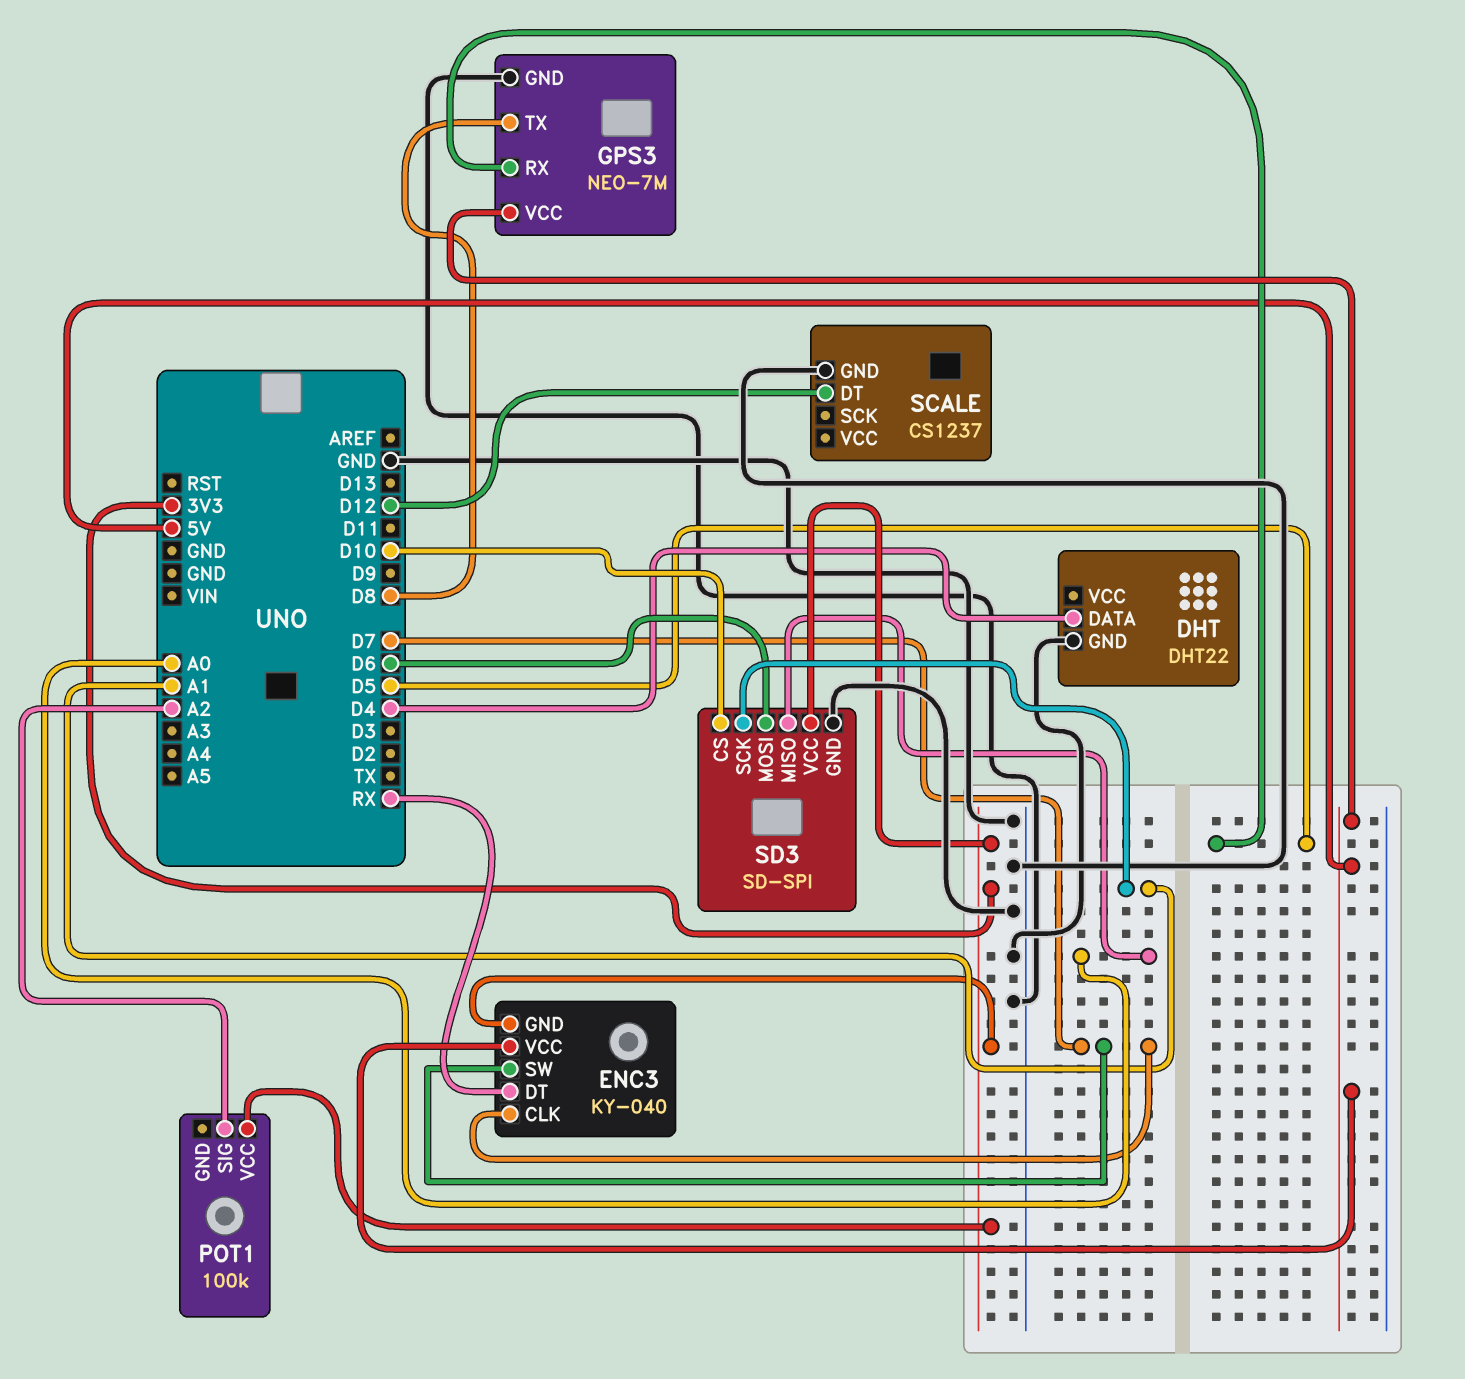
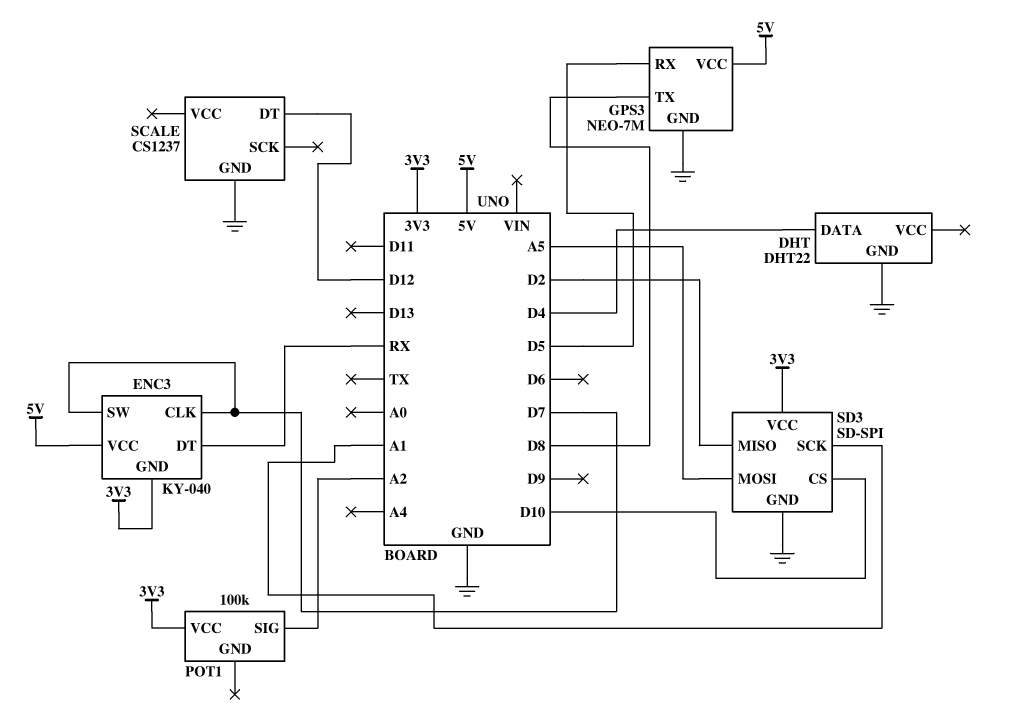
SD3 pin MISO: A0 -> D2
SD3 pin MOSI: D6 -> A5

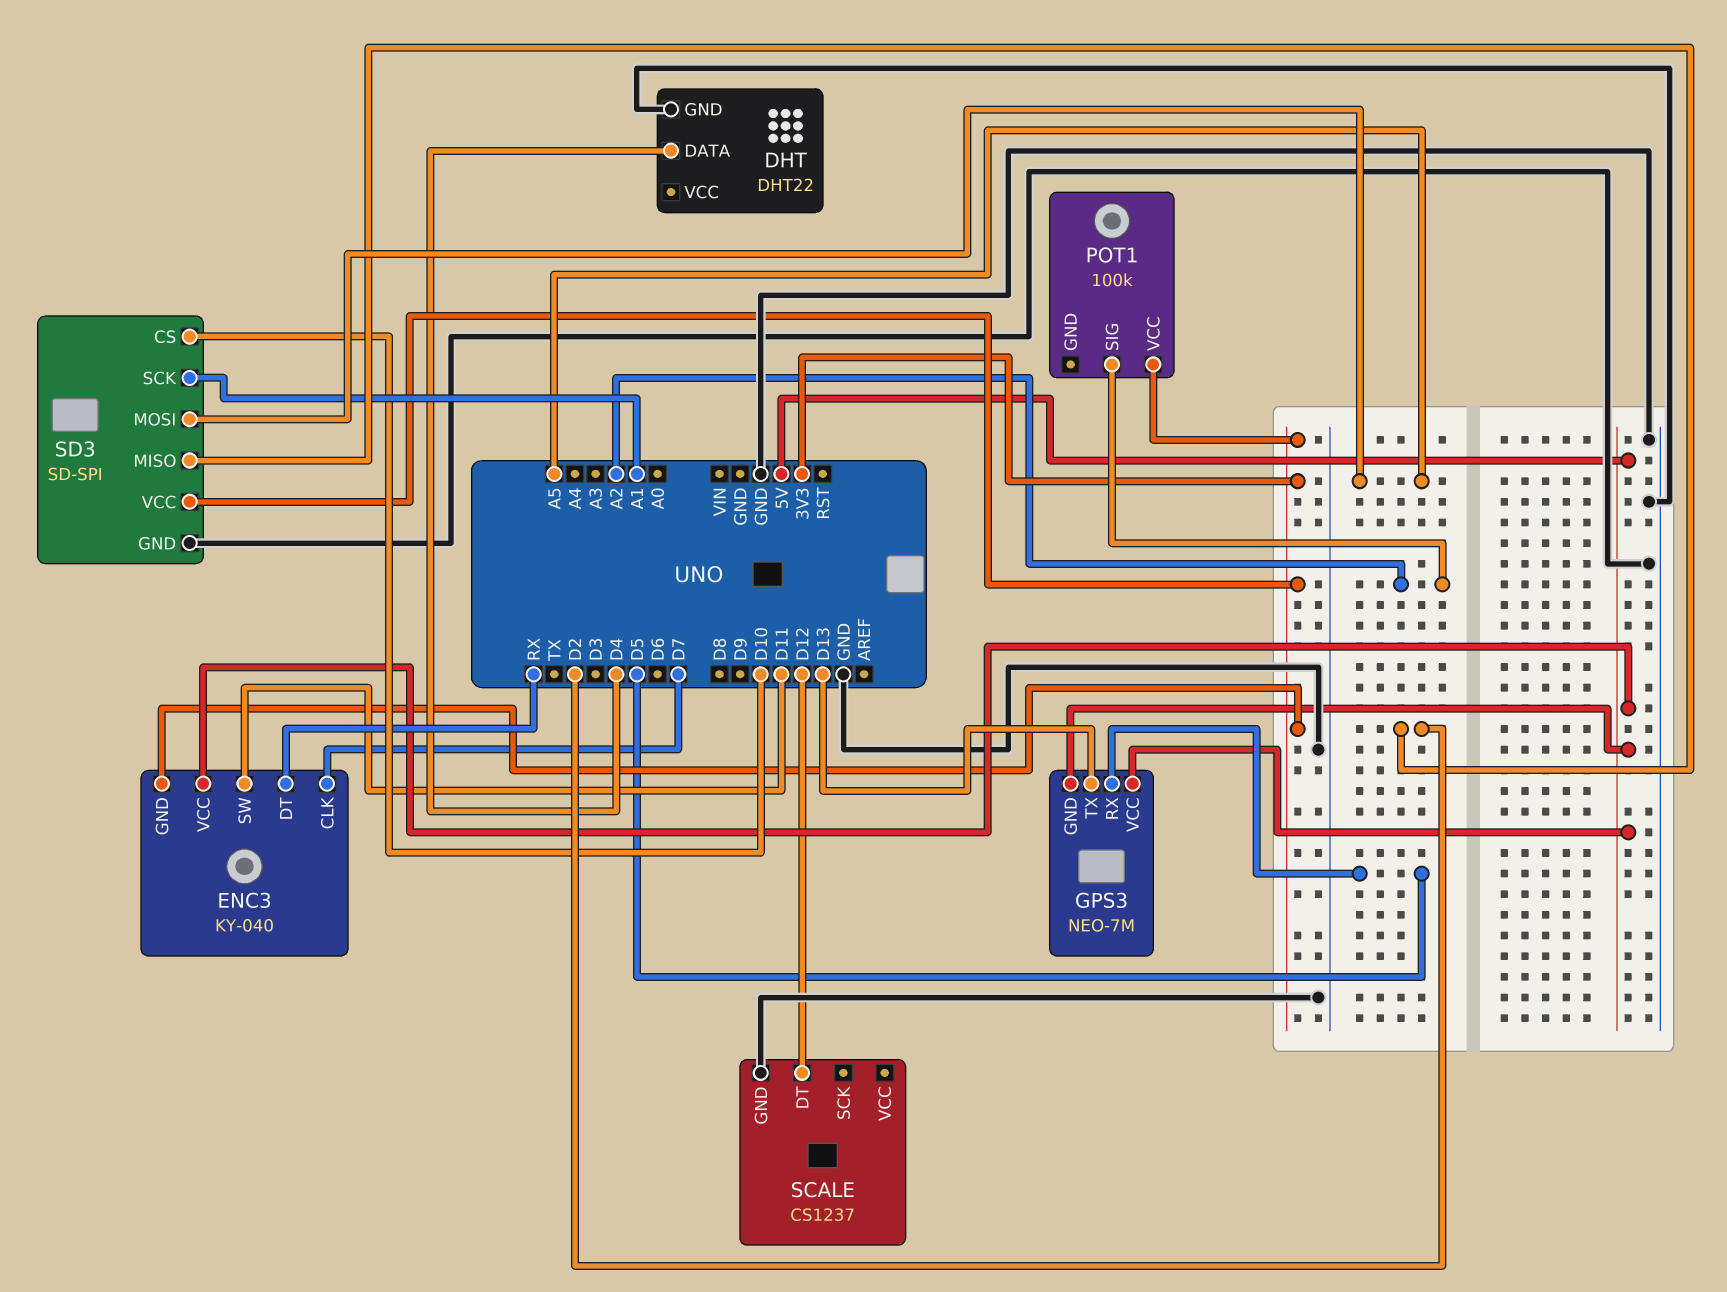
ENC3 pin SW: D7 -> D11
GPS3 pin GND: GND -> 5V
GPS3 pin TX: D8 -> D13

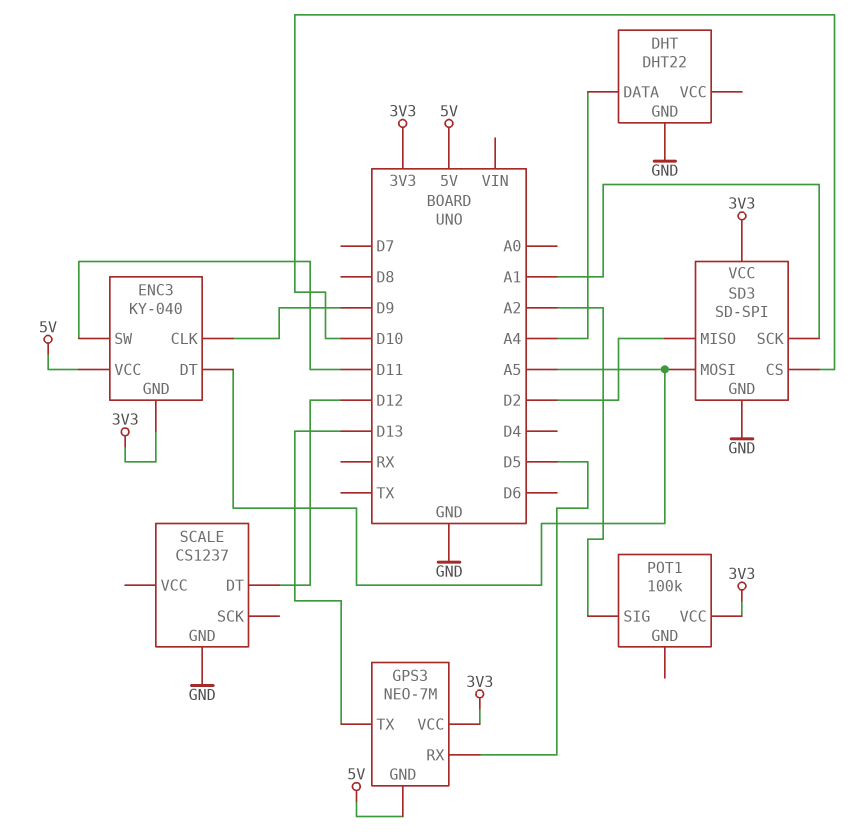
DHT pin DATA: D4 -> A4
ENC3 pin CLK: D7 -> D9
ENC3 pin DT: RX -> A5
GPS3 pin VCC: 5V -> 3V3

